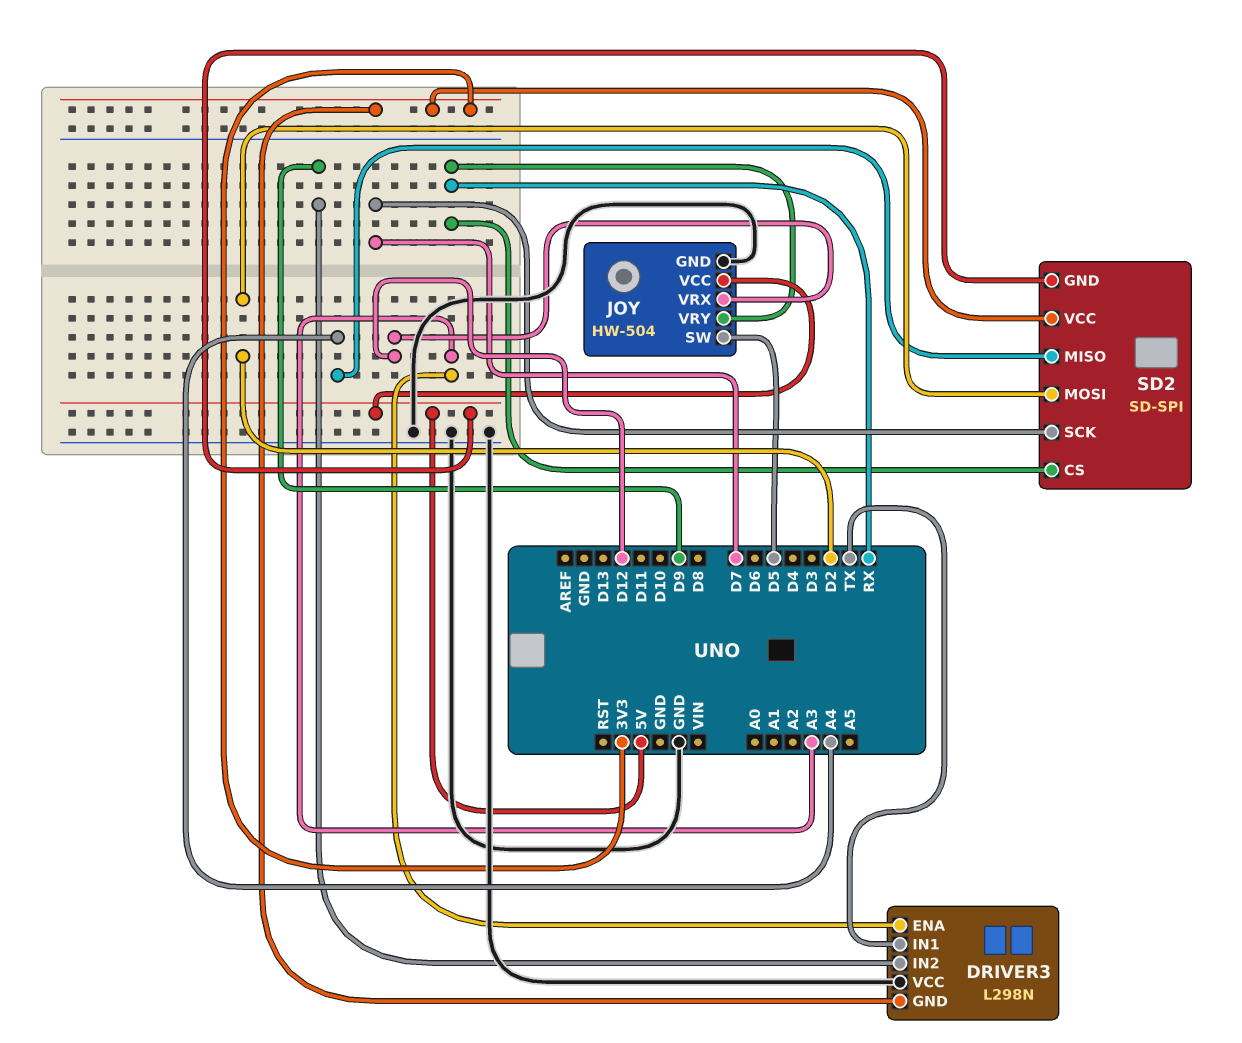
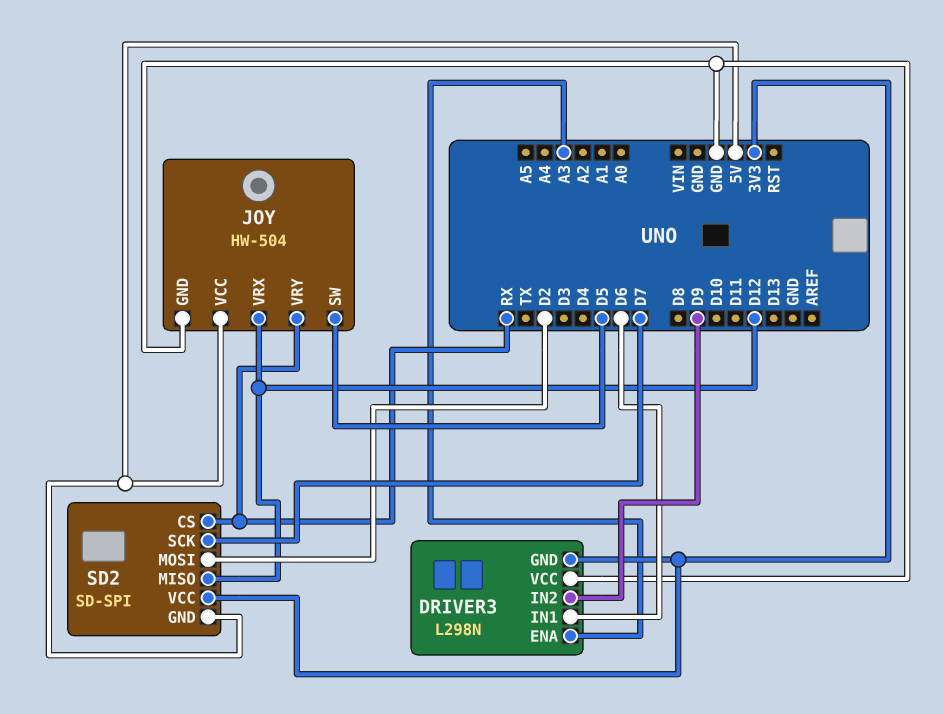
DRIVER3 pin IN1: TX -> D6
SD2 pin MISO: A4 -> D12

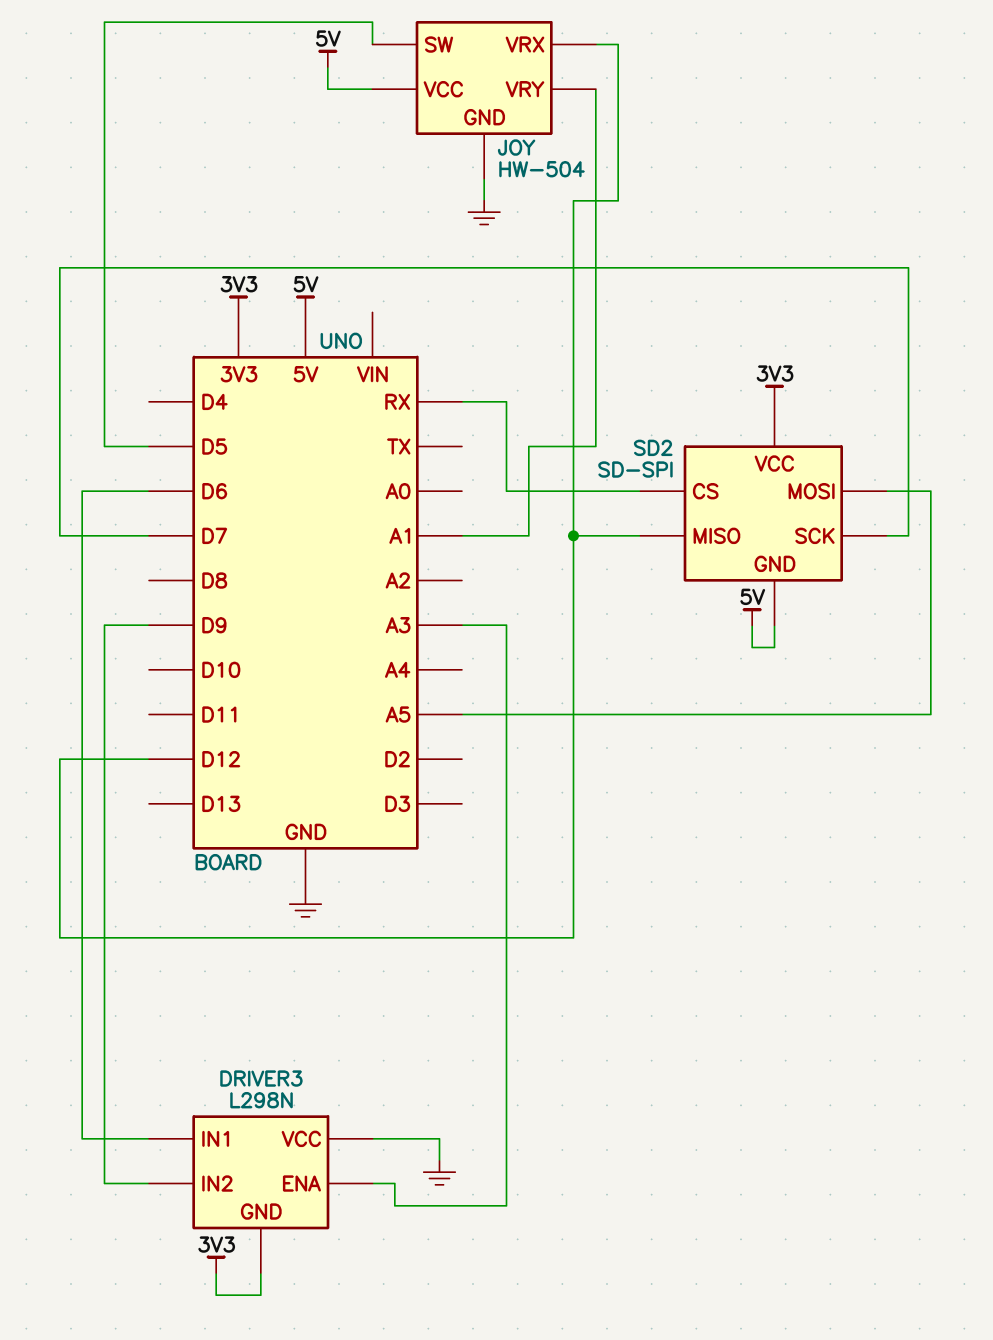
JOY pin VRY: RX -> A1
SD2 pin MOSI: D2 -> A5

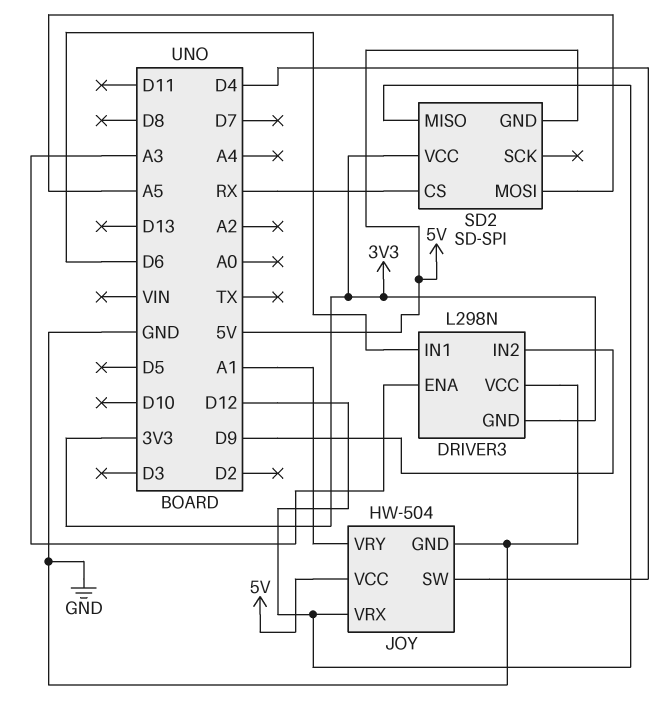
JOY pin SW: D5 -> D4
SD2 pin SCK: D7 -> none

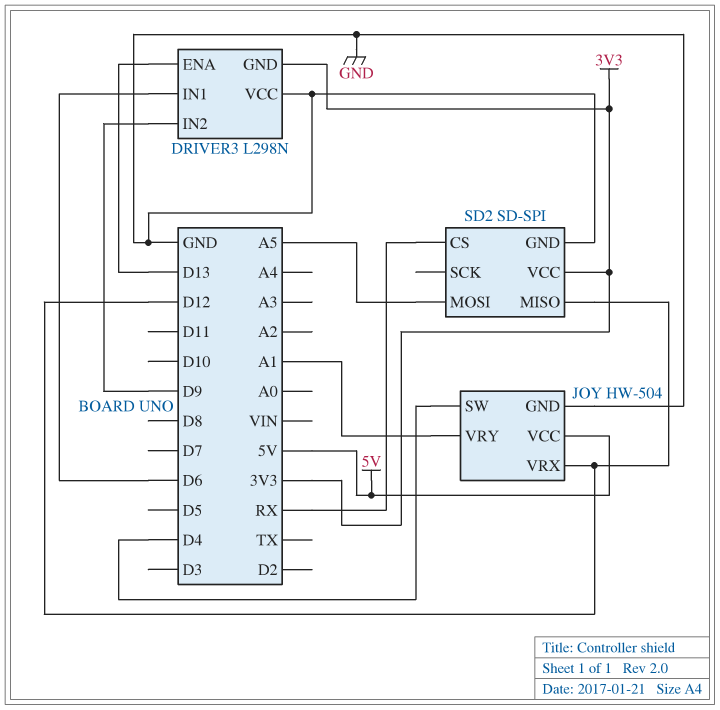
DRIVER3 pin ENA: A3 -> D13
SD2 pin GND: 5V -> GND

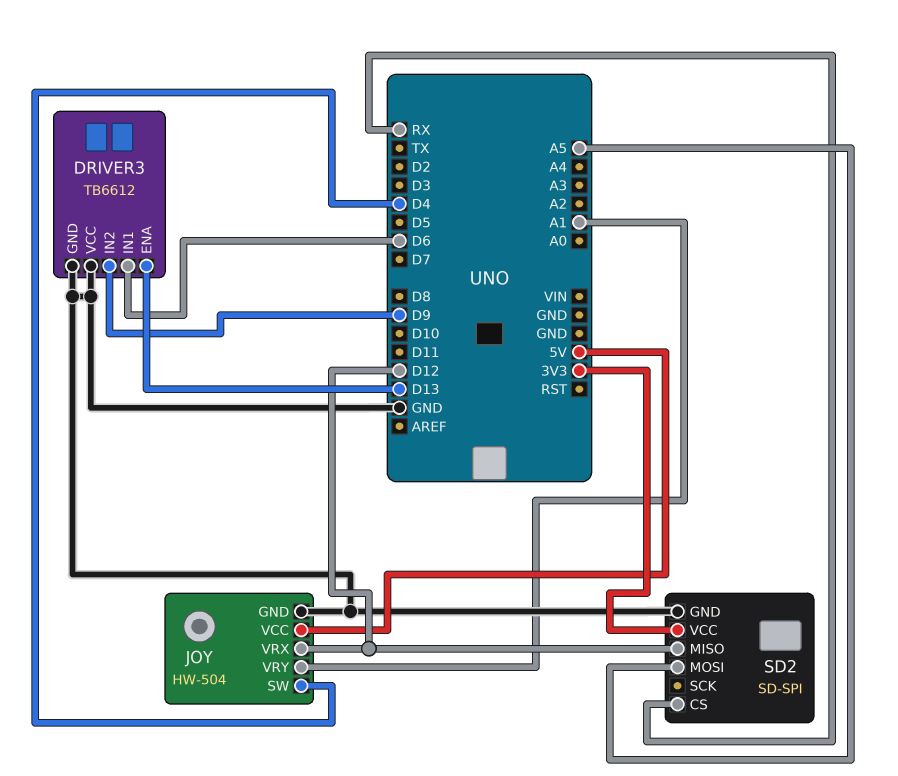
DRIVER3: L298N -> TB6612
DRIVER3 pin GND: 3V3 -> GND

